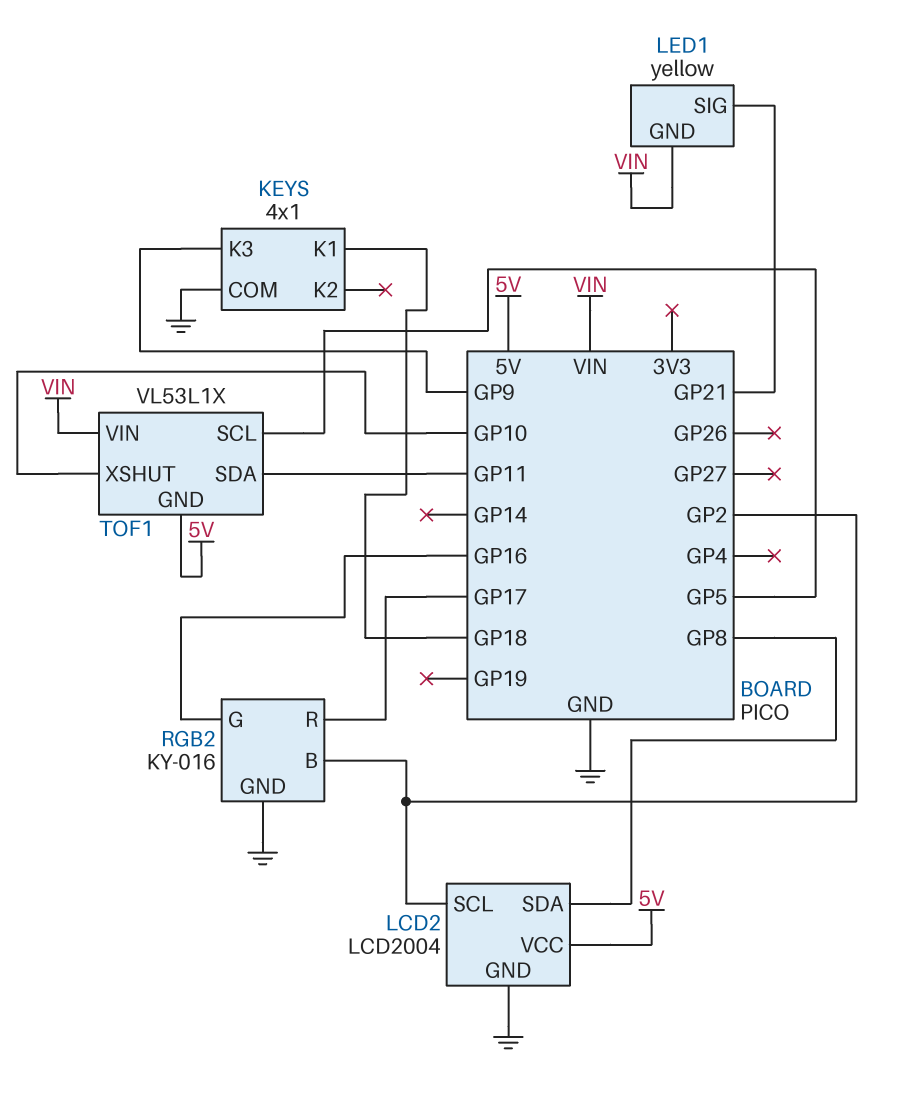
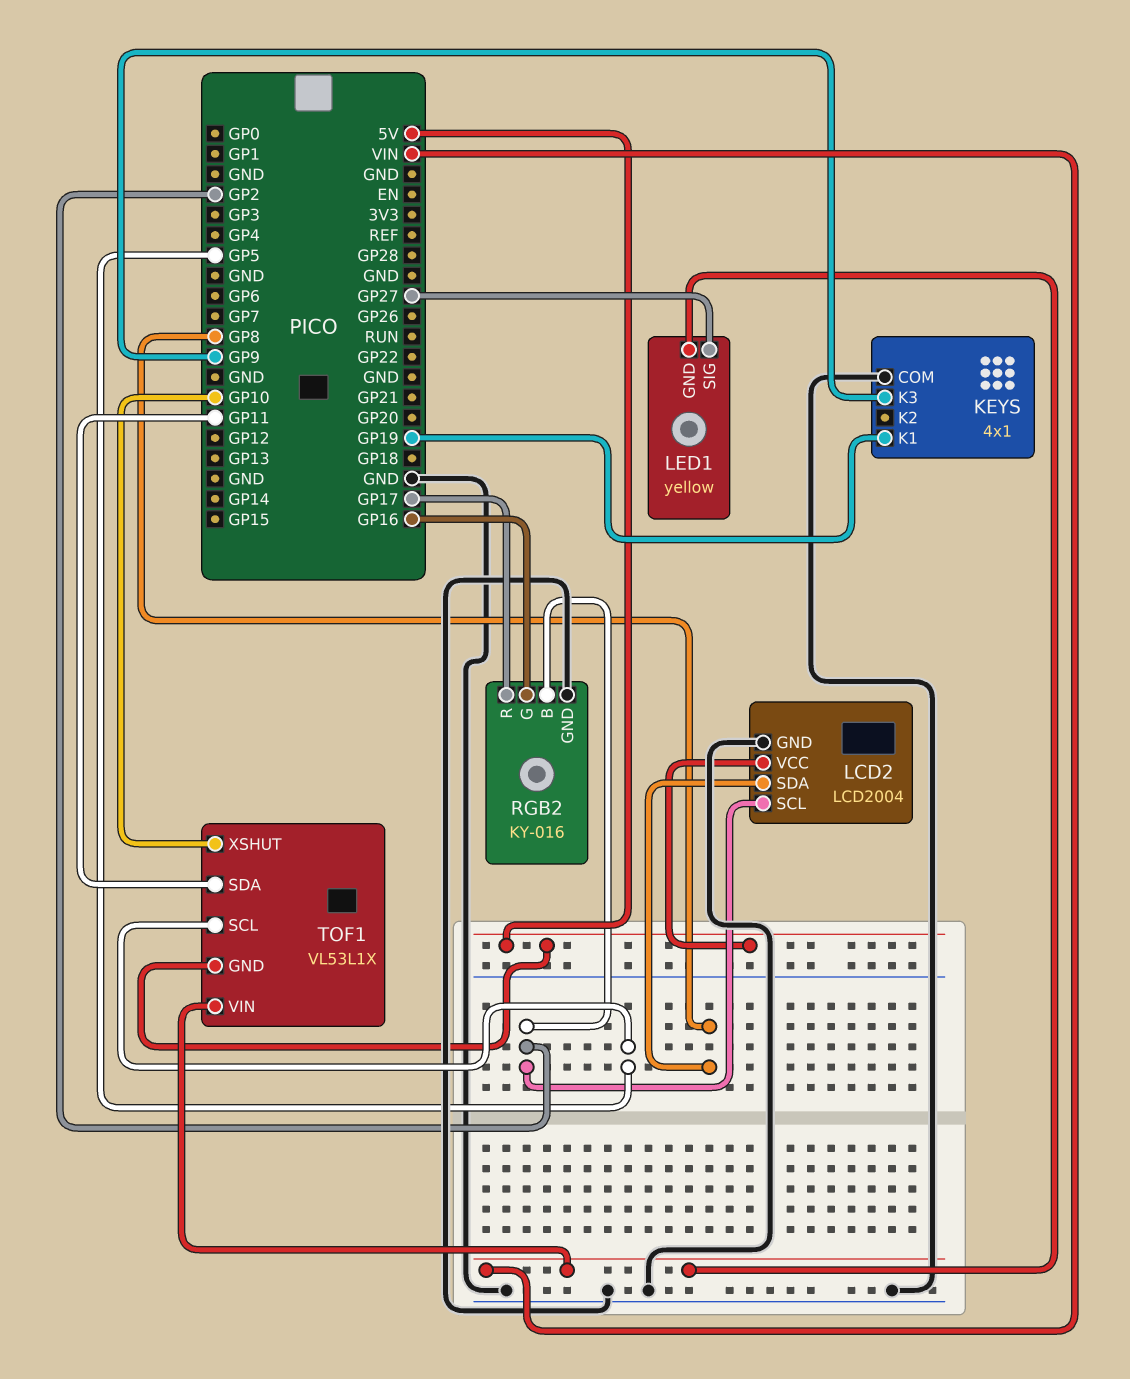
KEYS pin K1: GP18 -> GP19
LED1 pin SIG: GP21 -> GP27

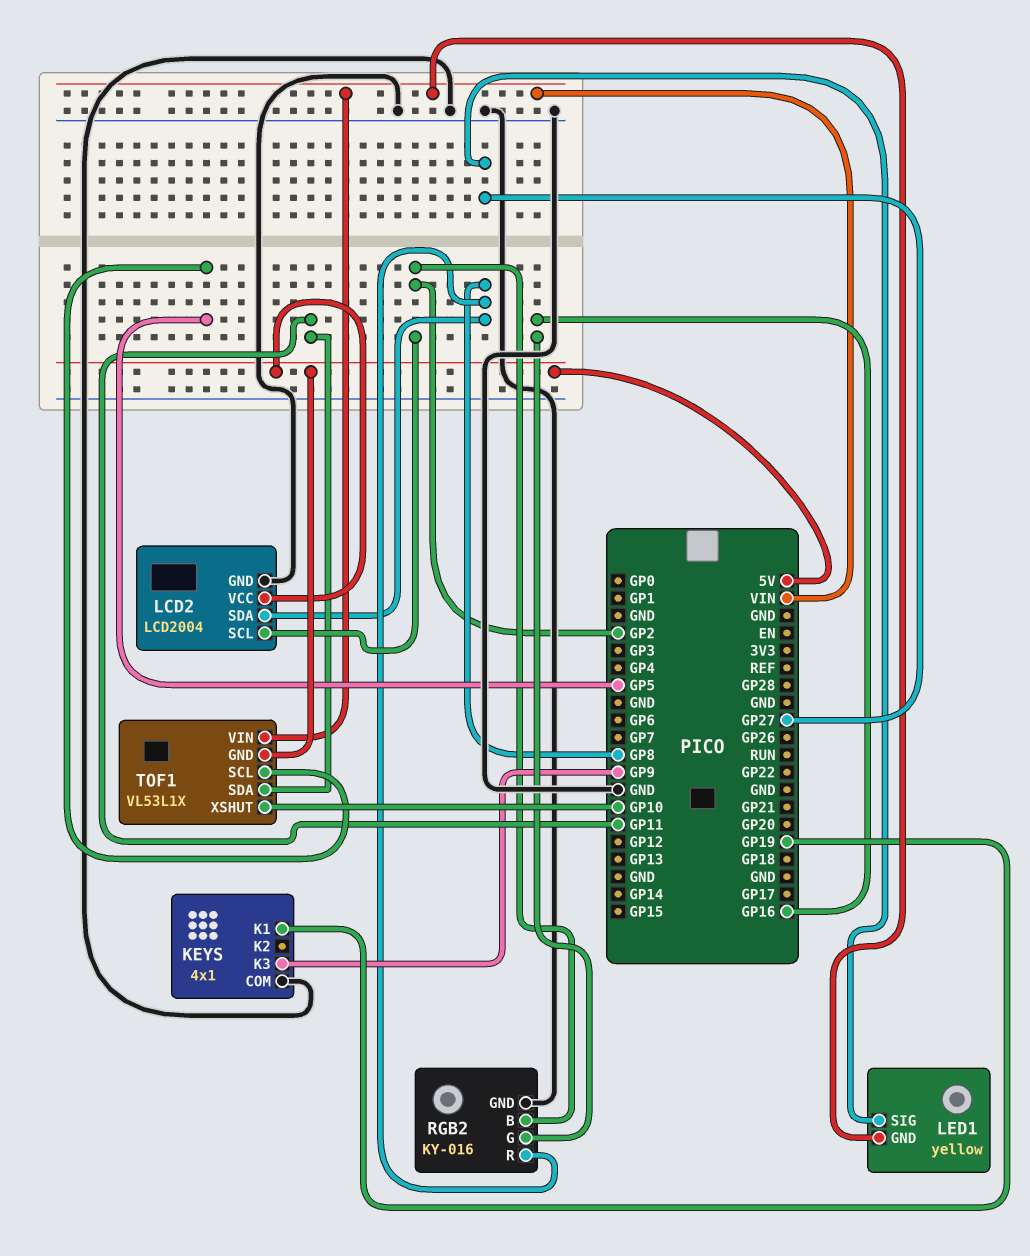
RGB2 pin R: GP17 -> GP8

